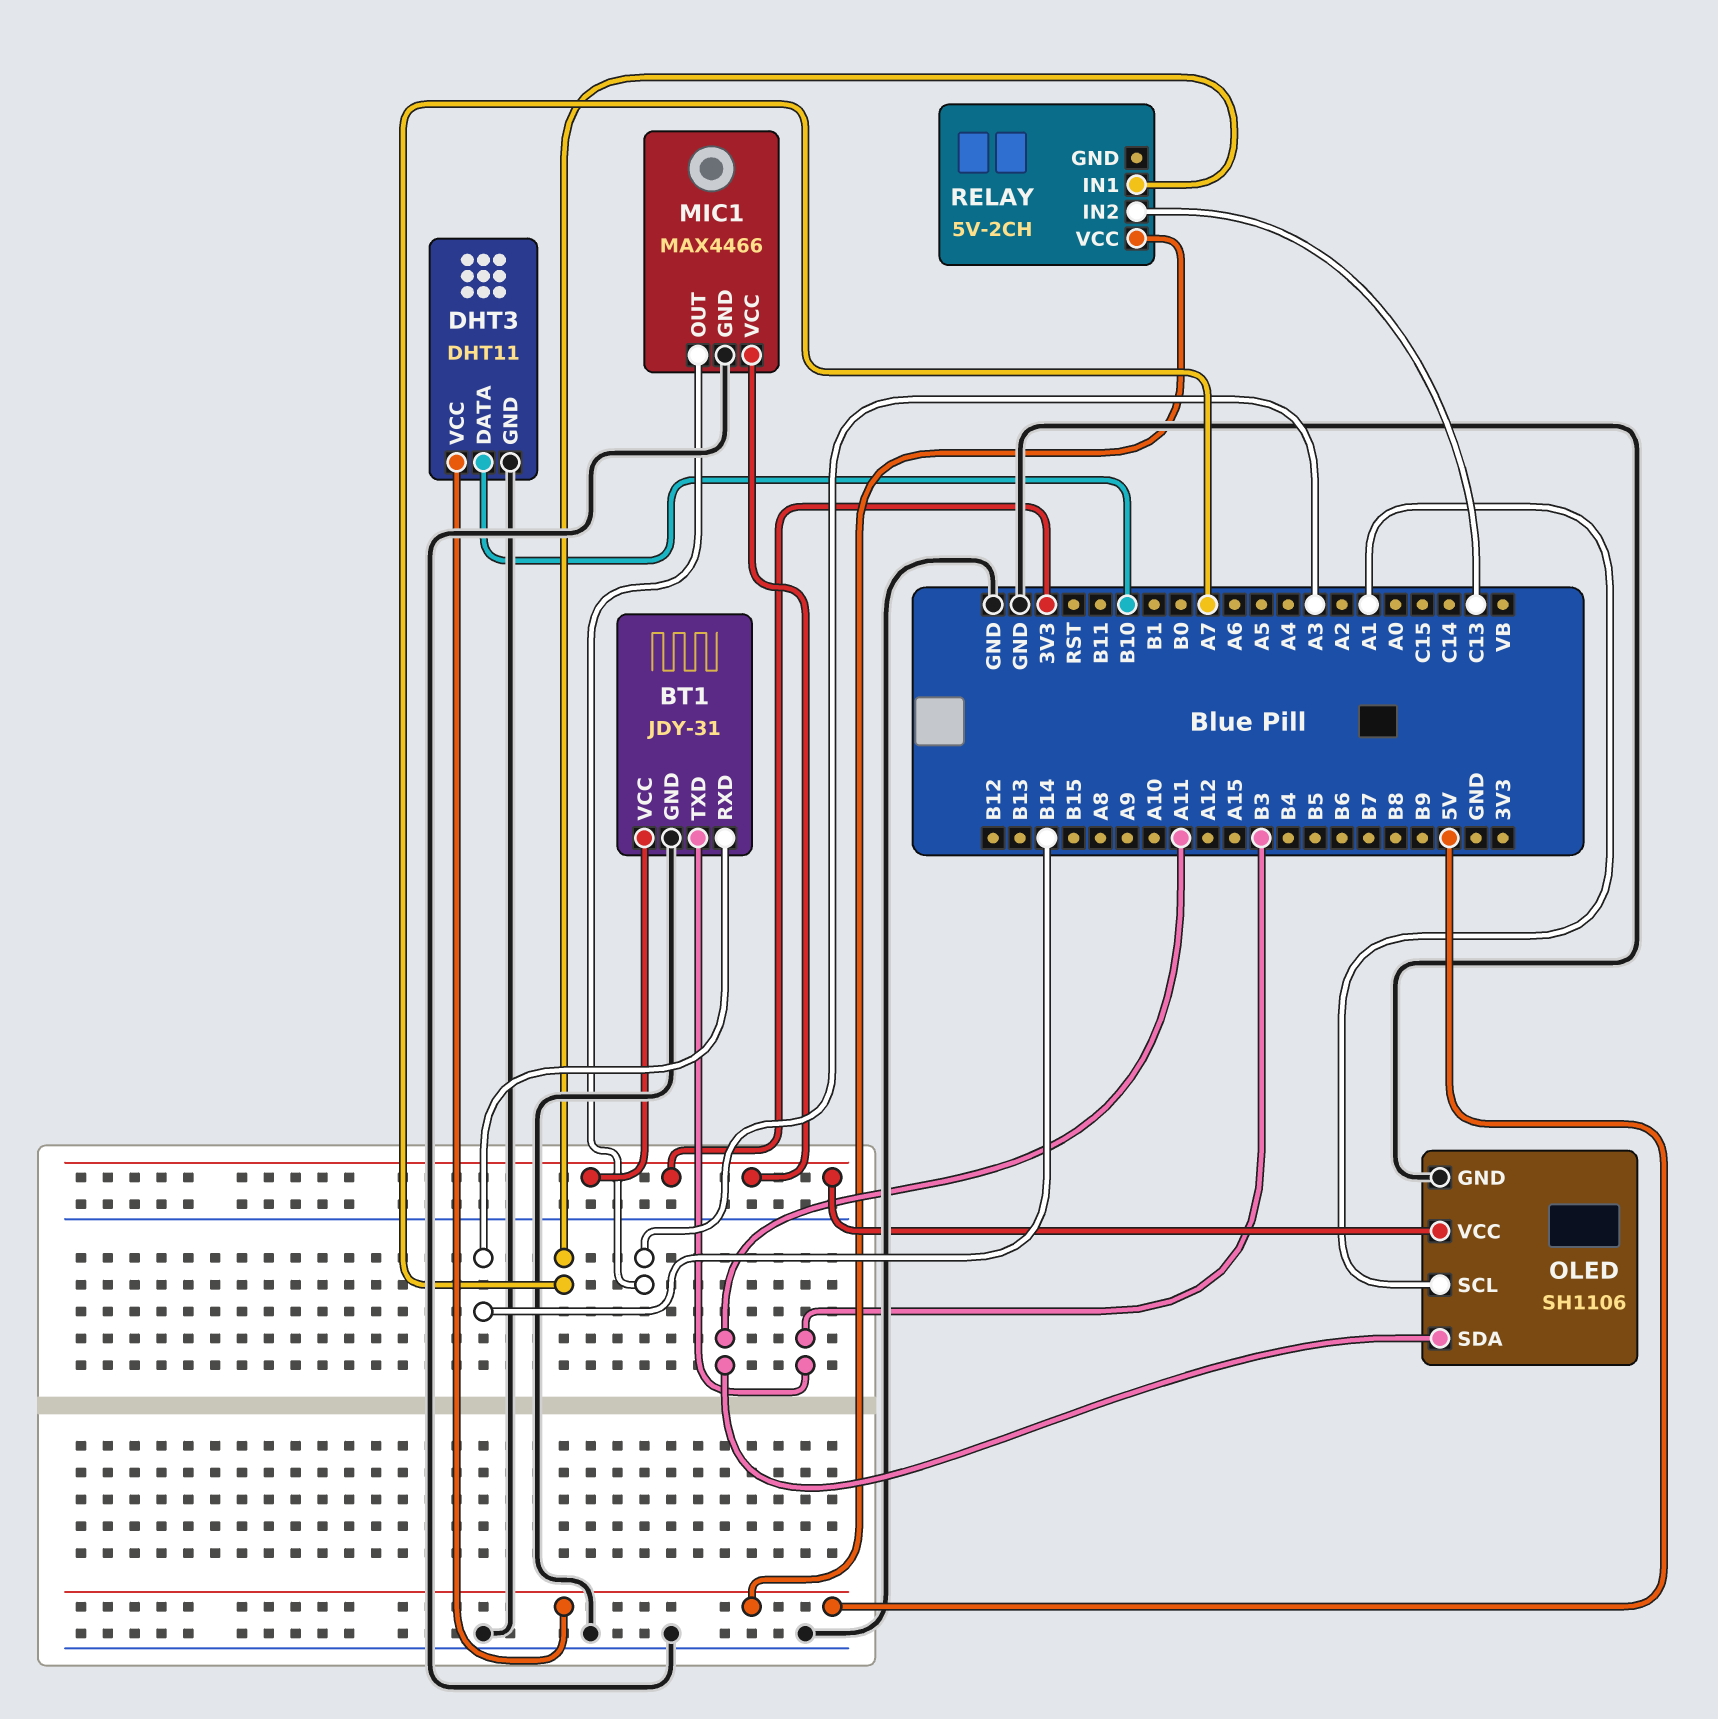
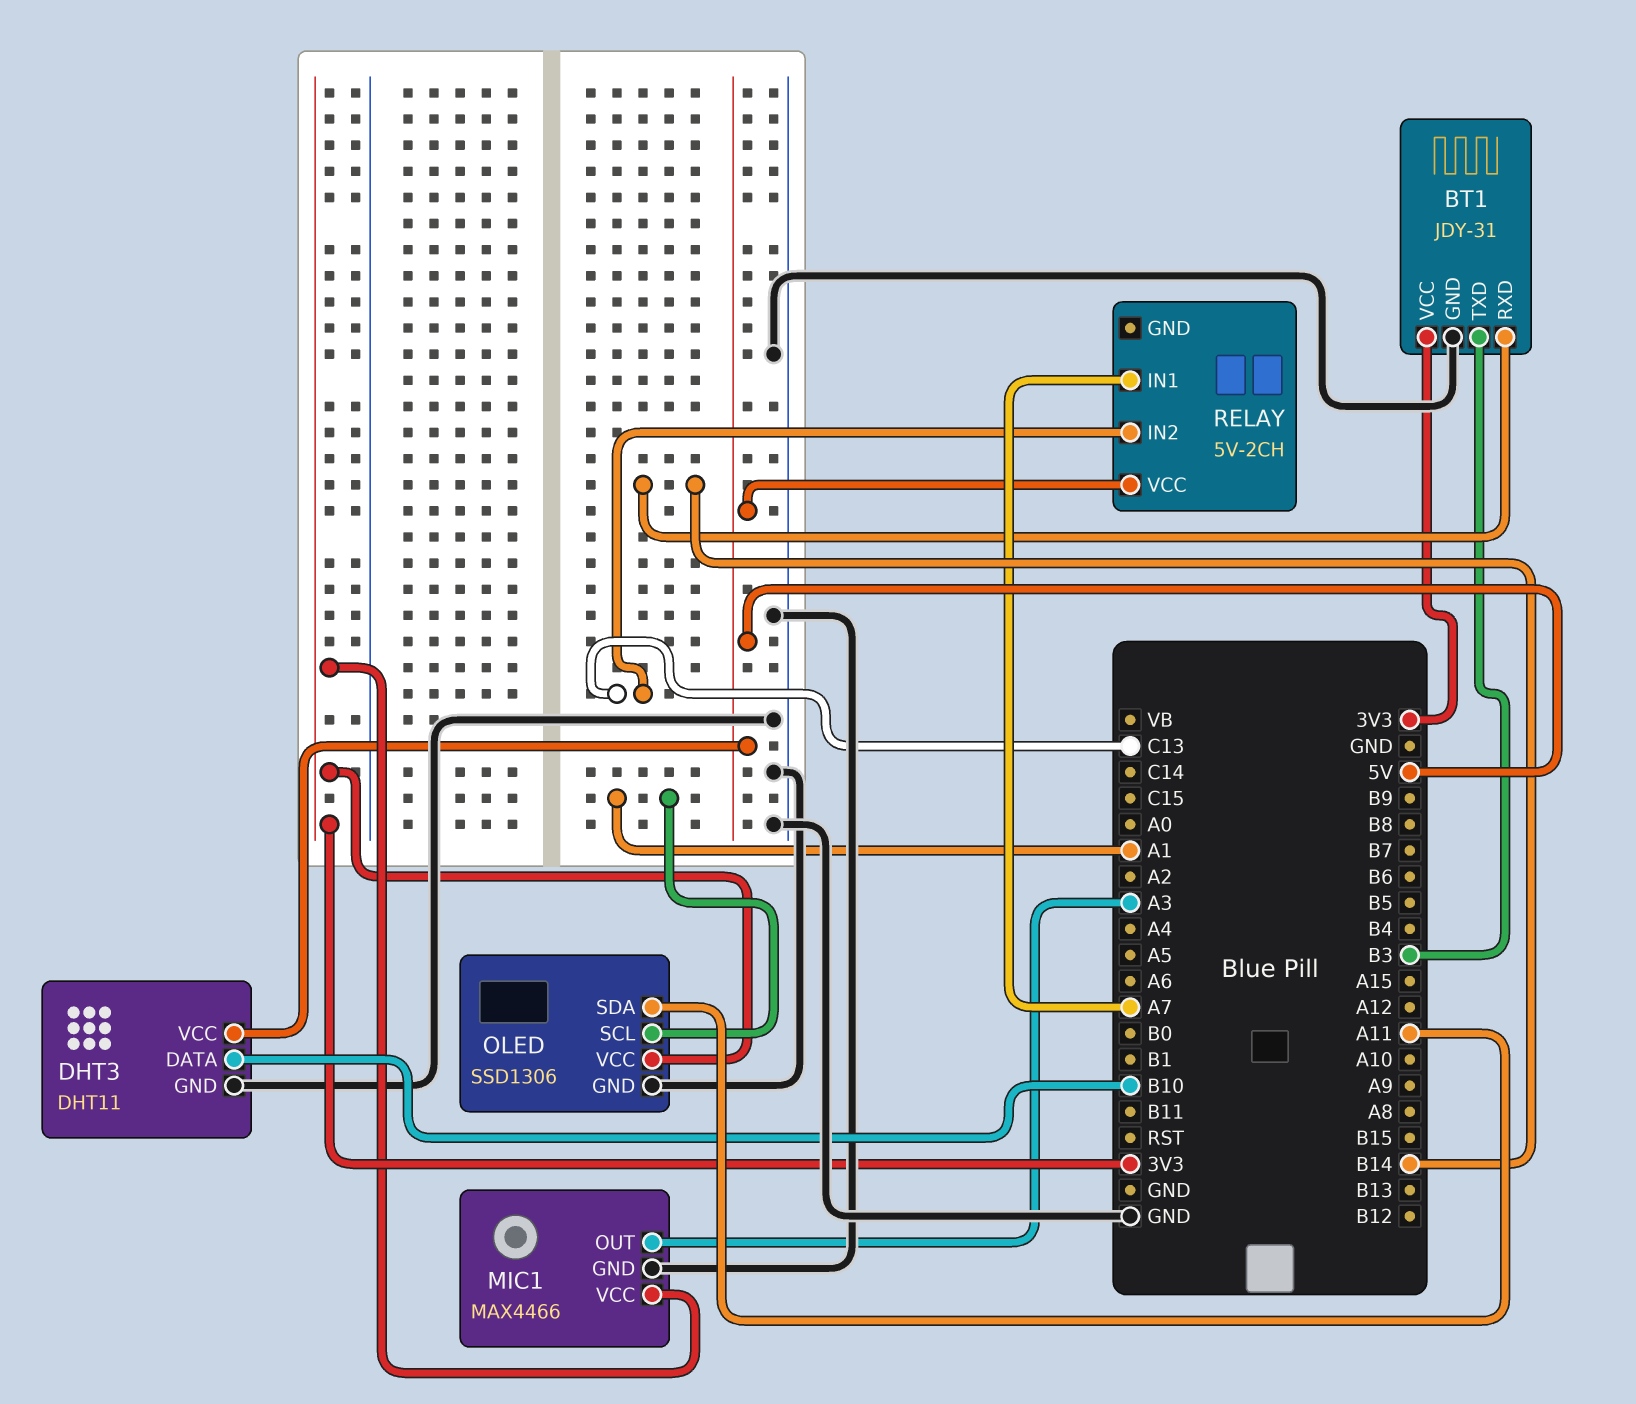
OLED: SH1106 -> SSD1306

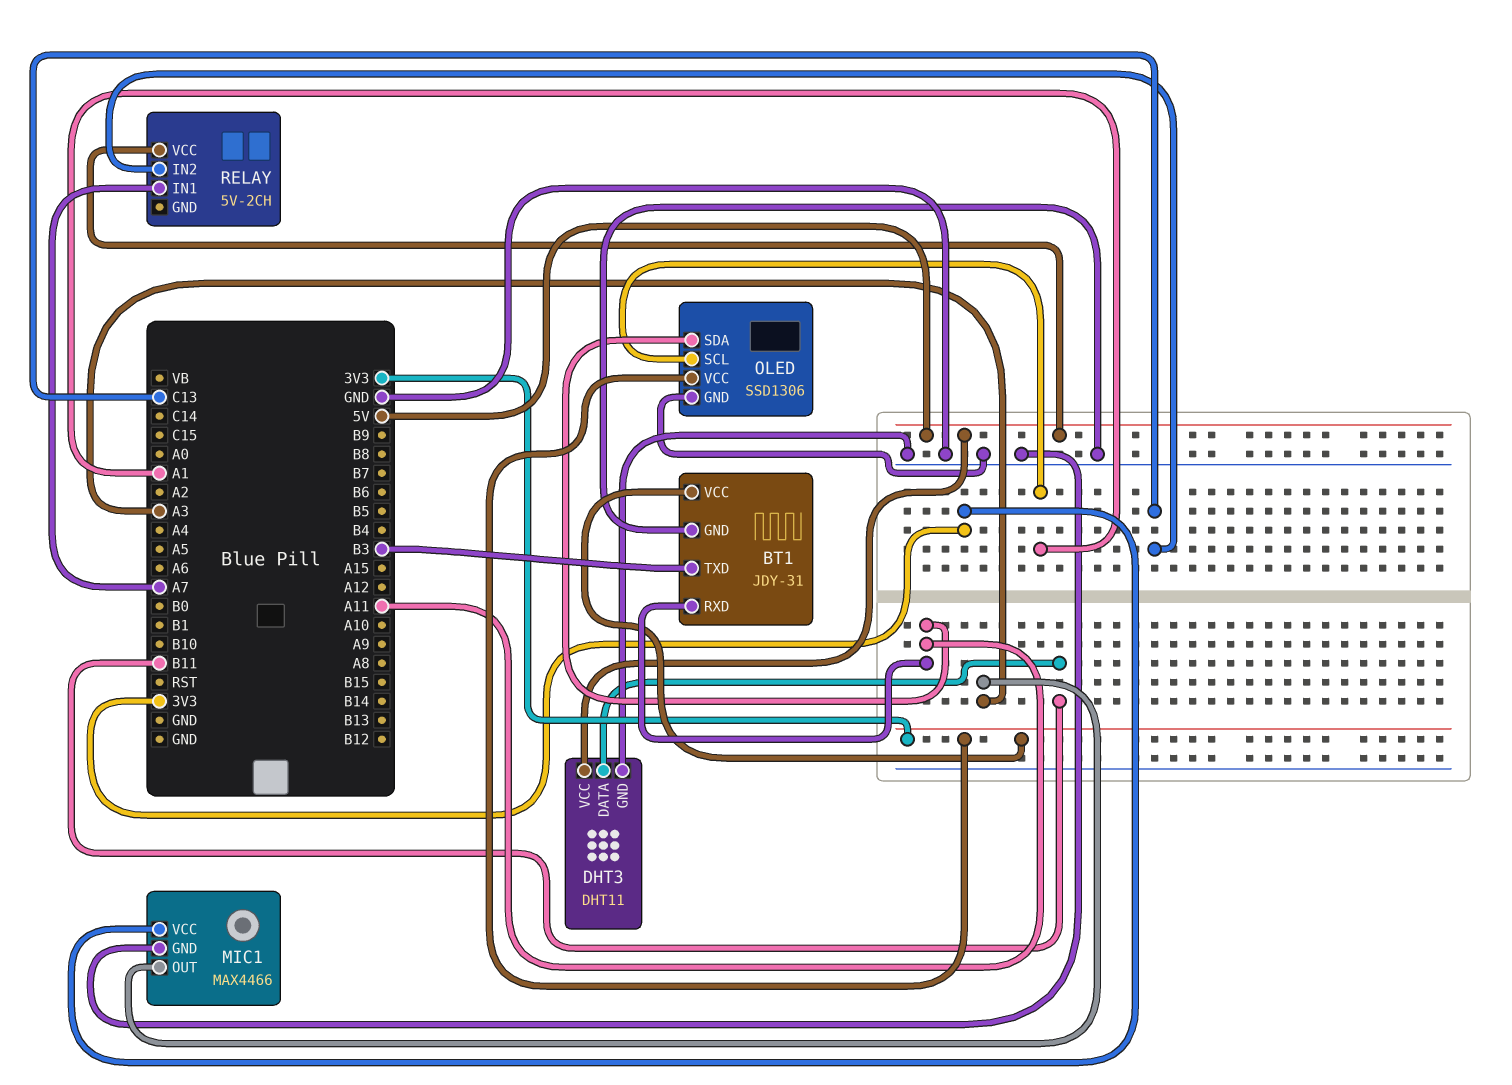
BT1 pin RXD: B14 -> A11
DHT3 pin DATA: B10 -> B11

